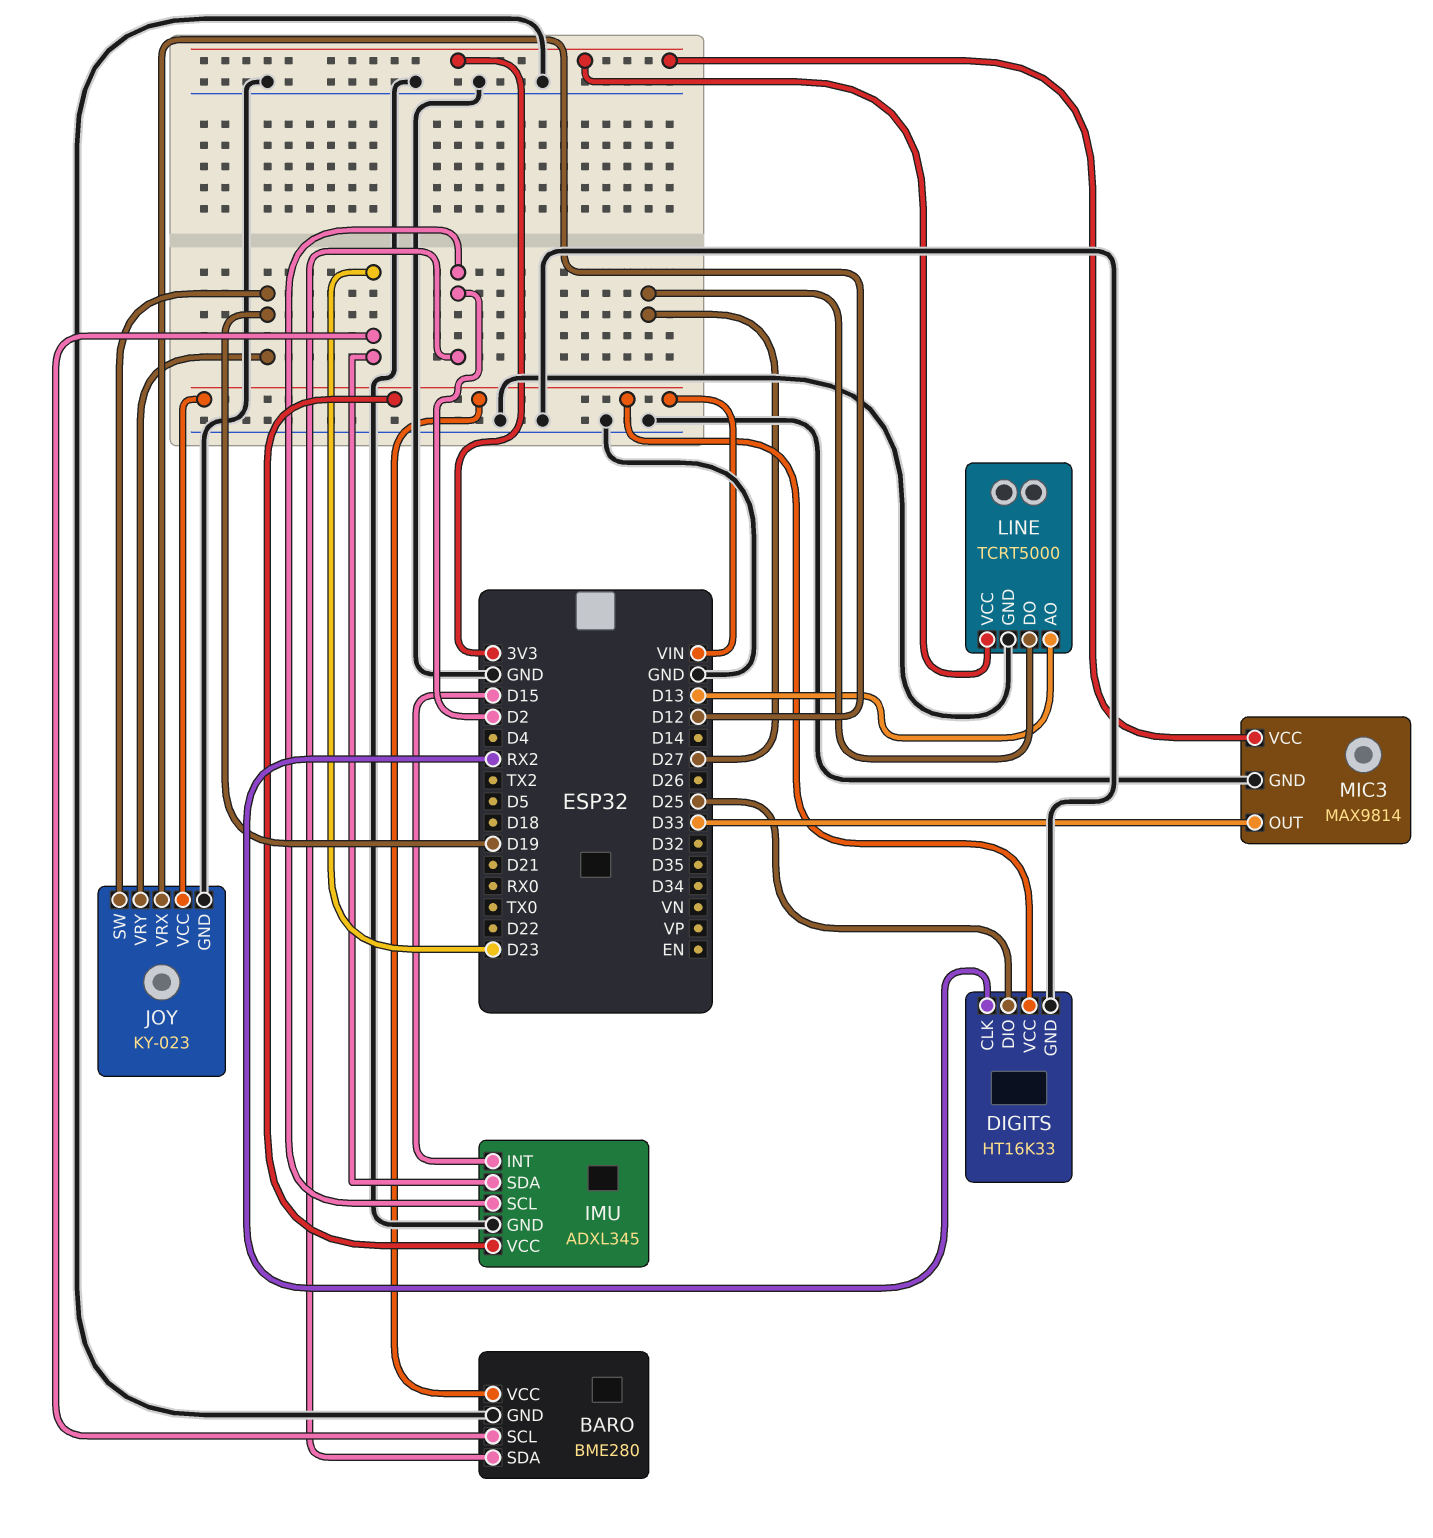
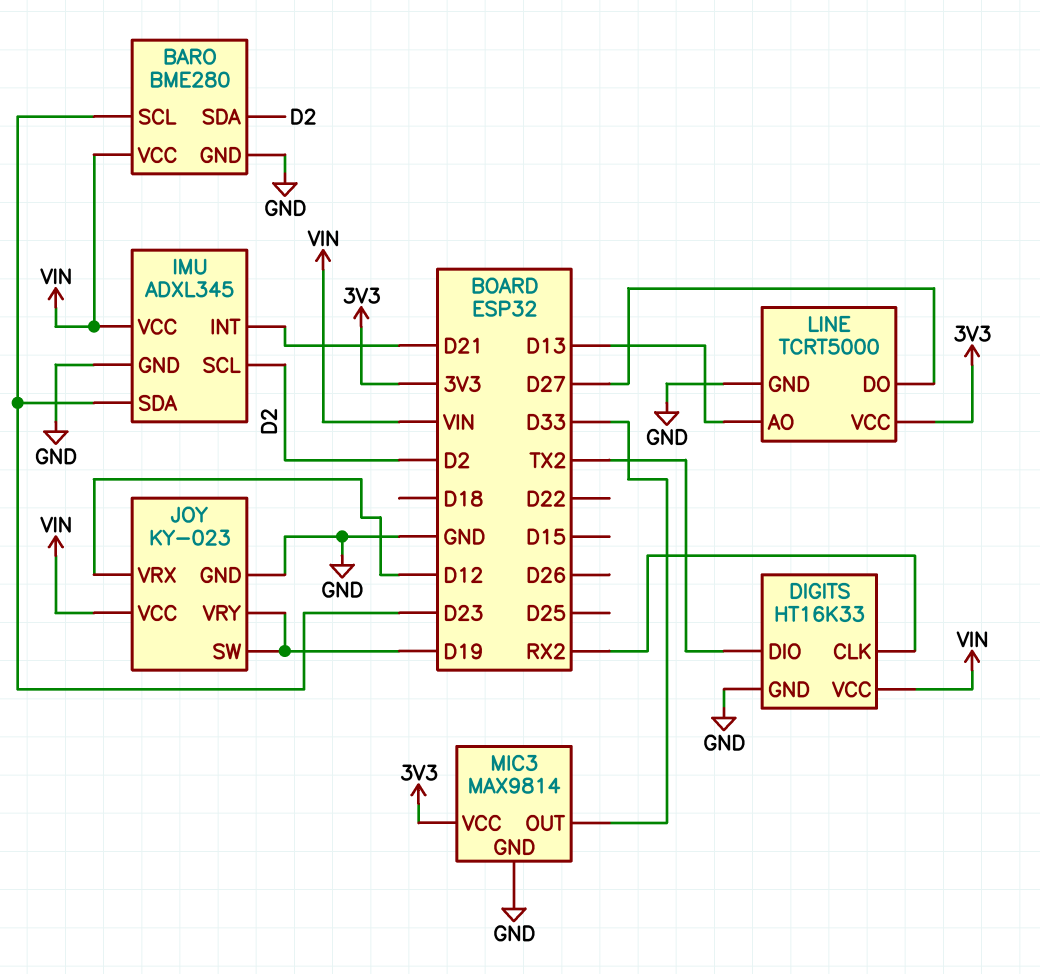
DIGITS pin DIO: D25 -> TX2
IMU pin INT: D15 -> D21

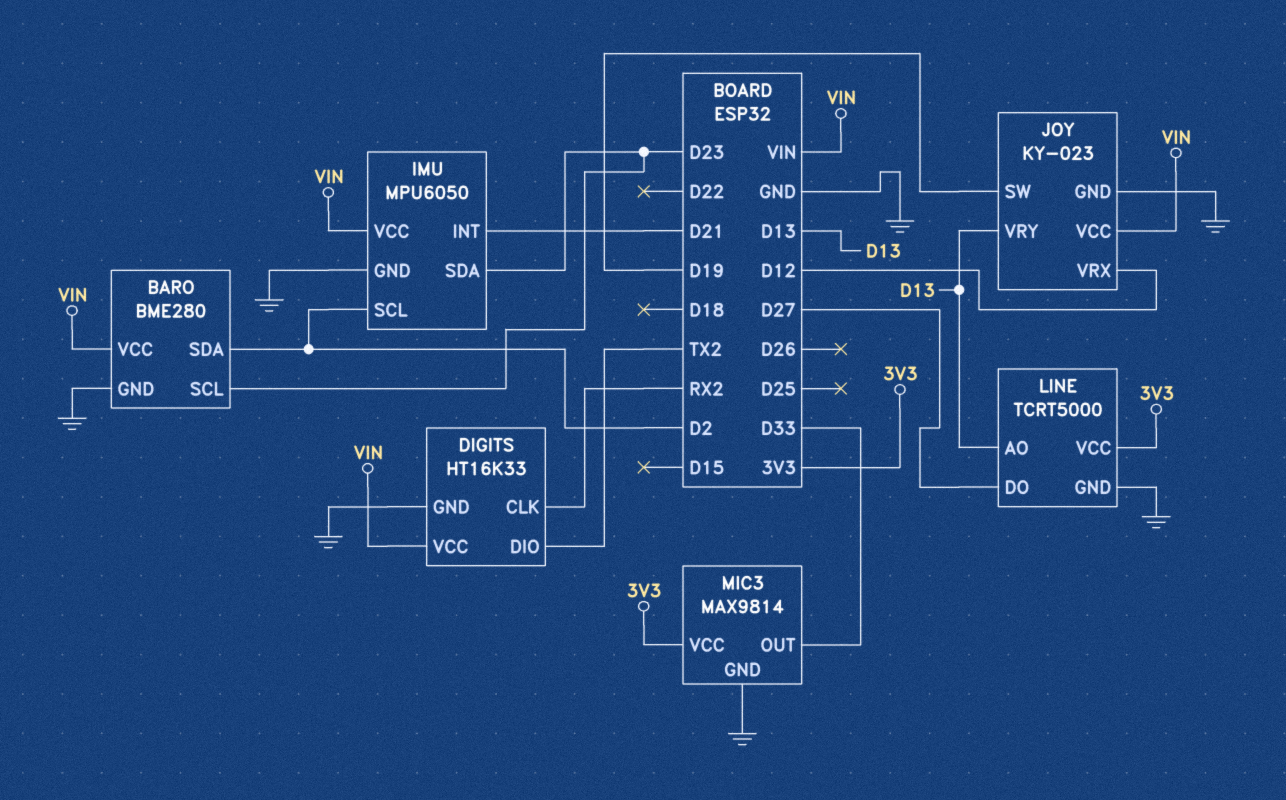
IMU: ADXL345 -> MPU6050
JOY pin VRY: D19 -> D13

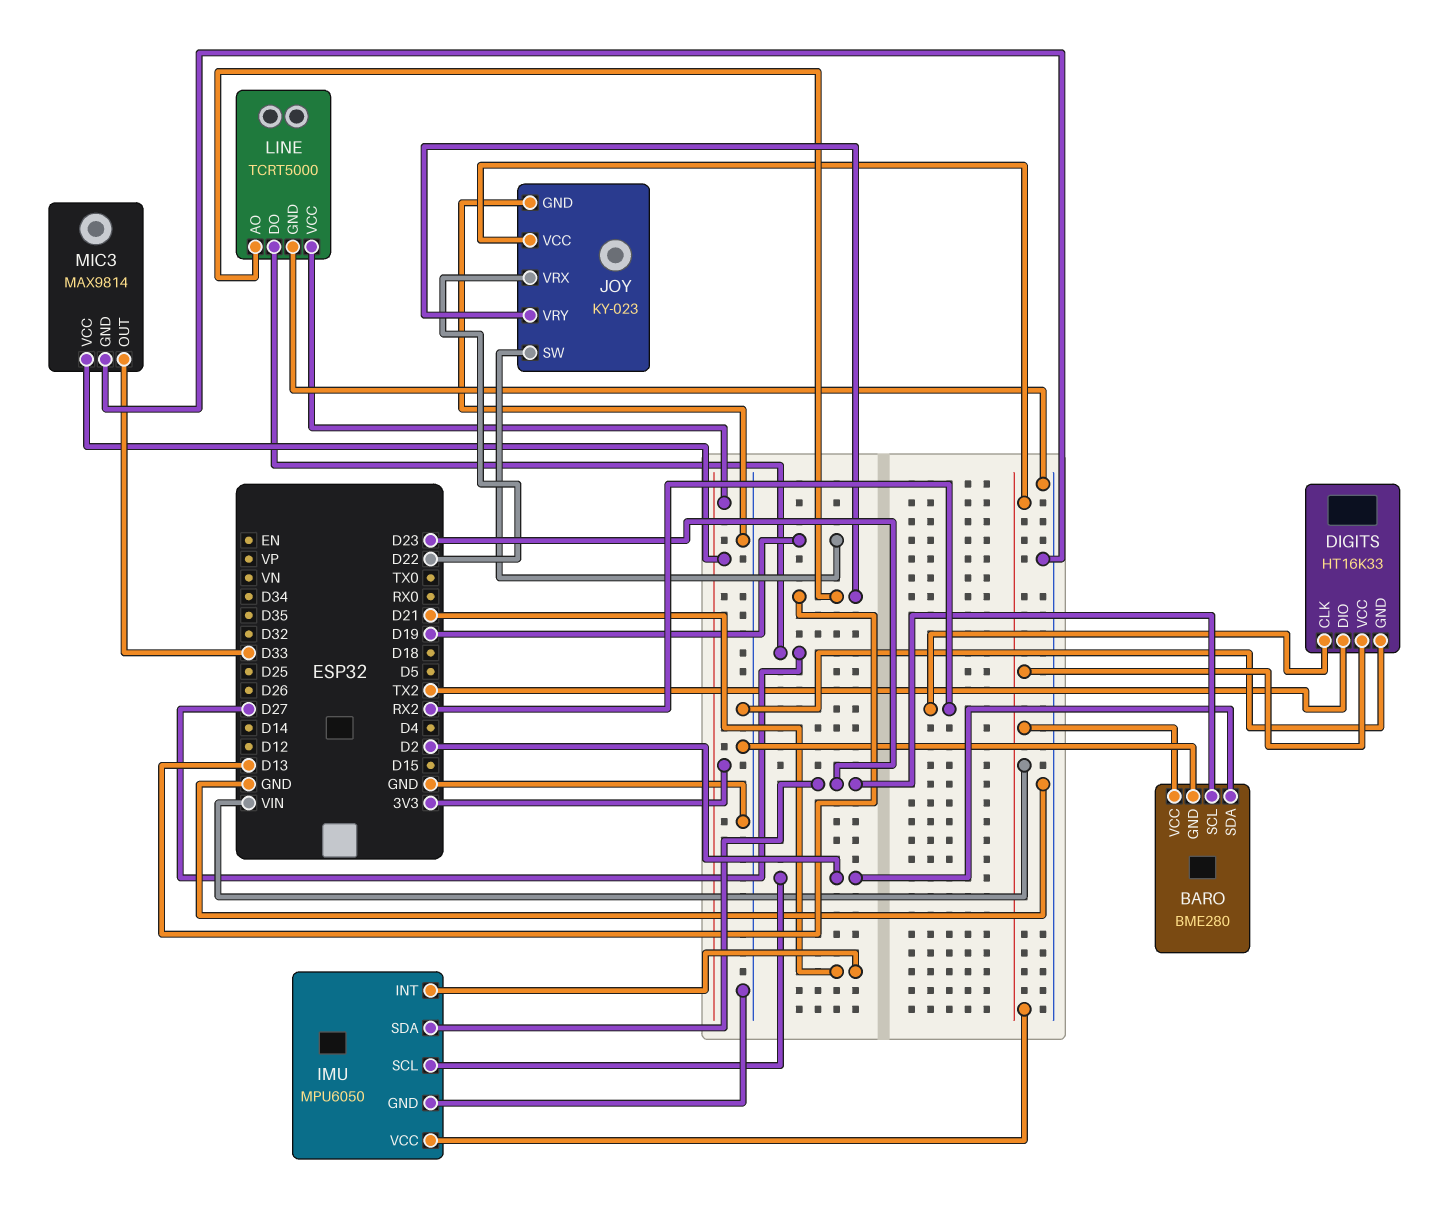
JOY pin VRX: D12 -> D22

